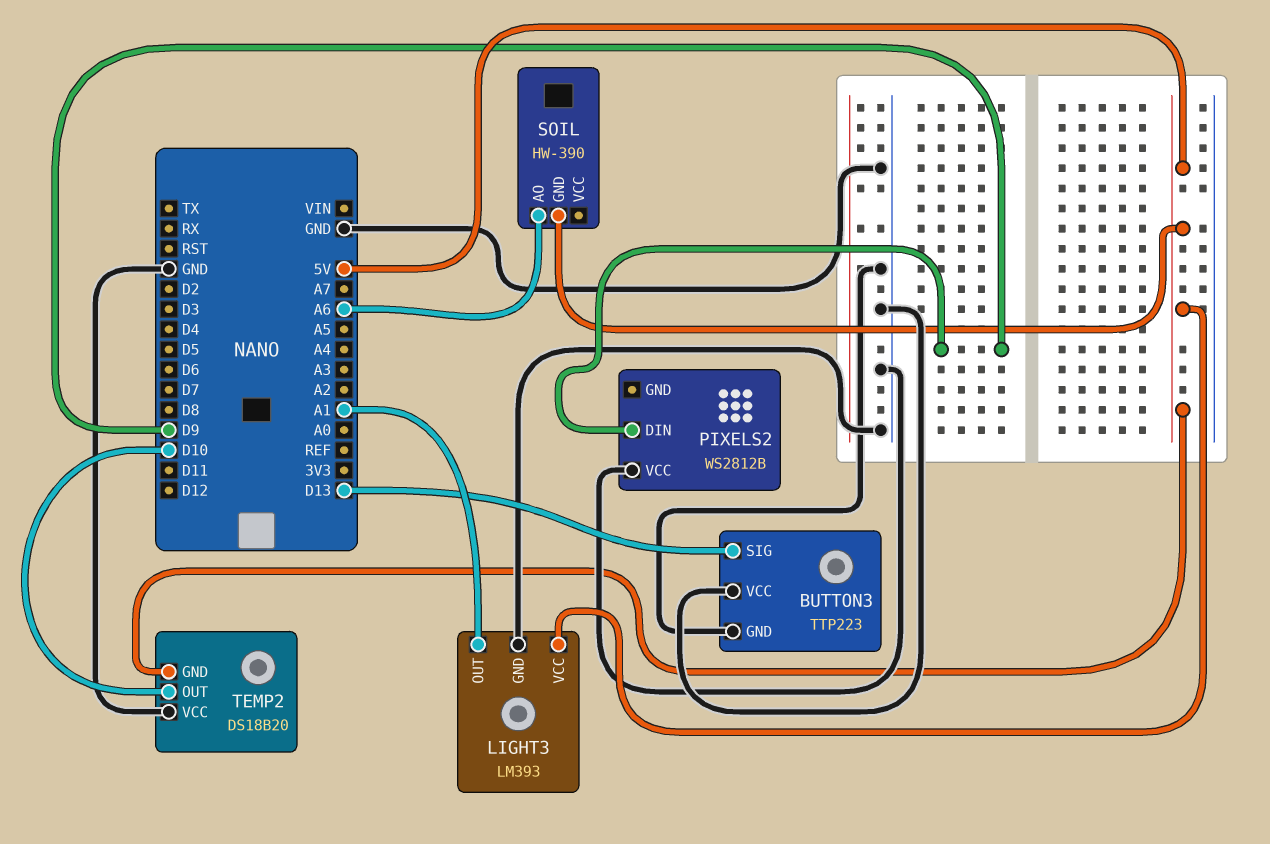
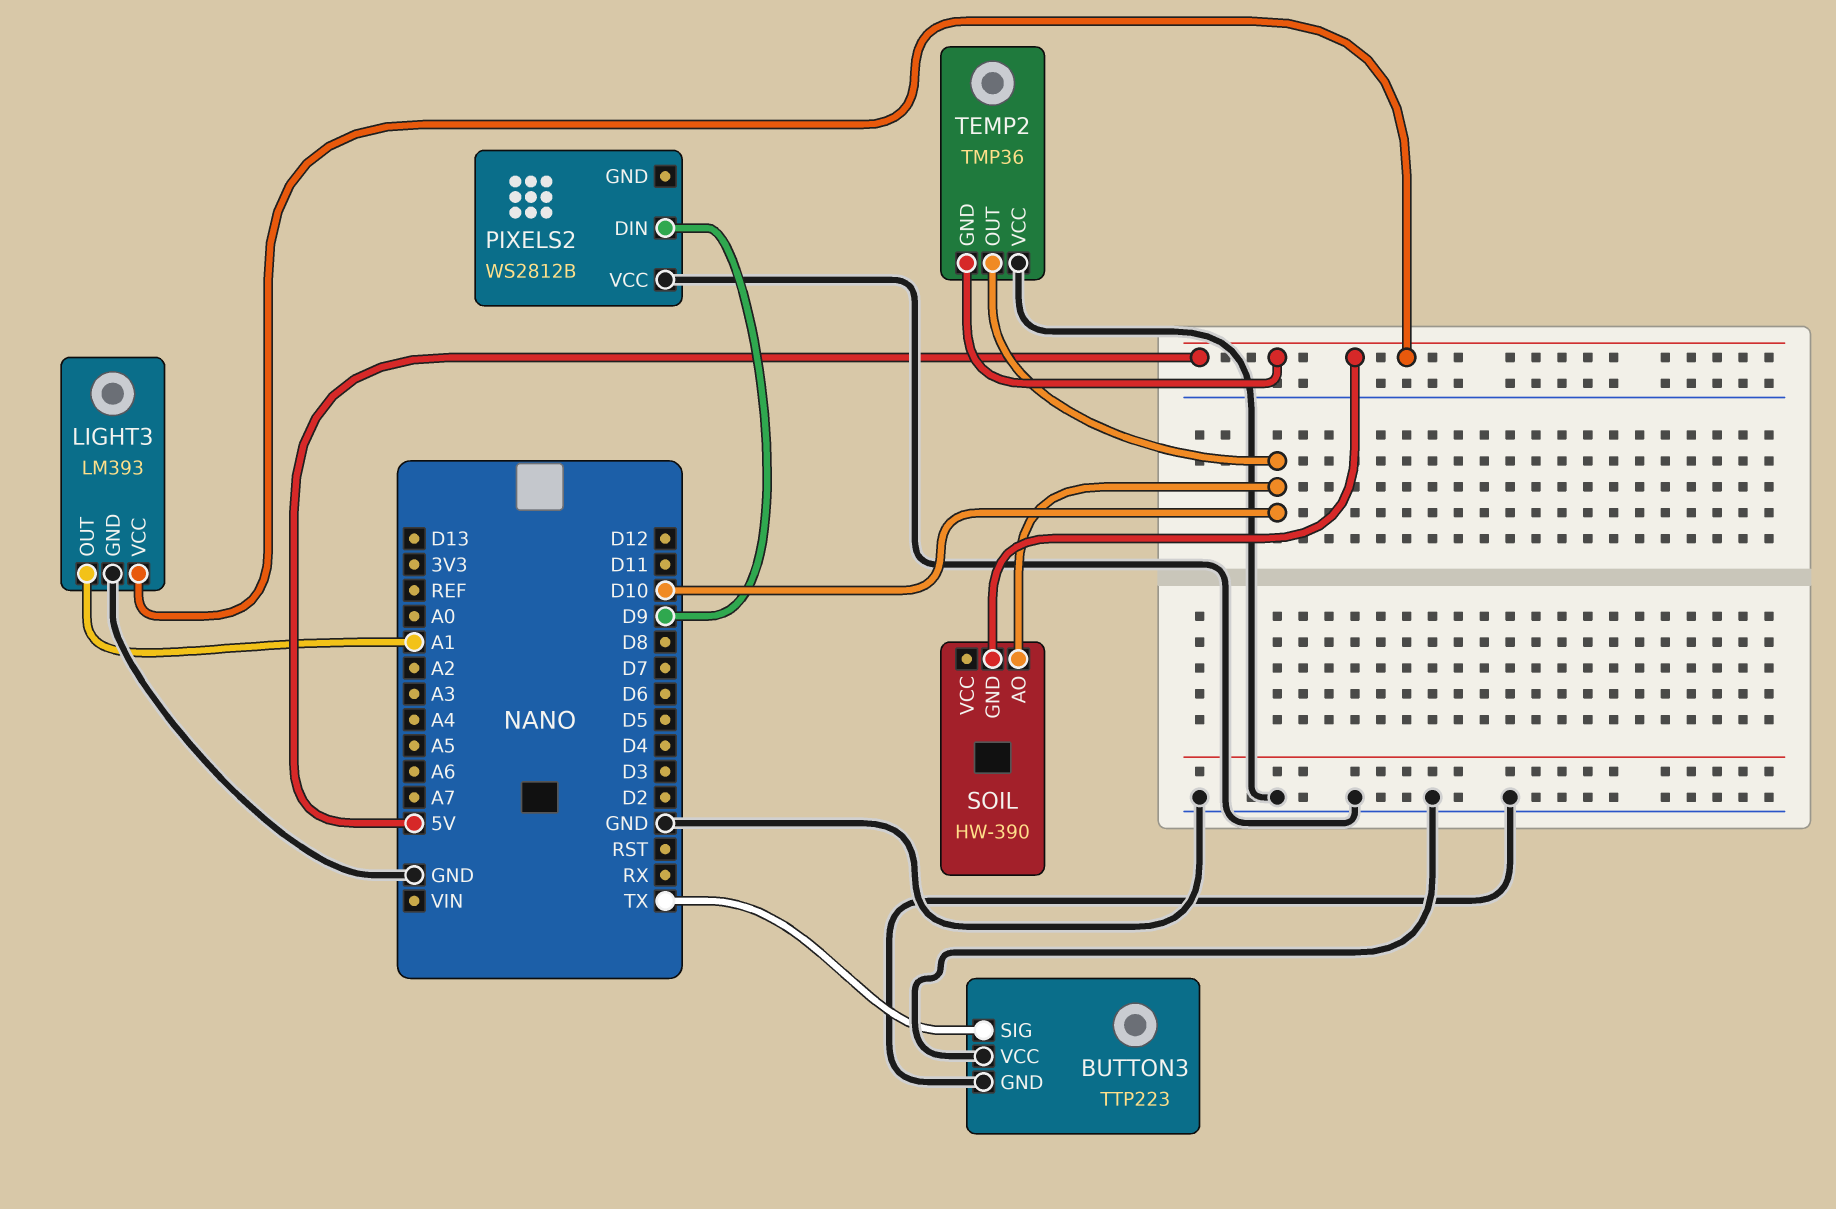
BUTTON3 pin SIG: D13 -> TX
SOIL pin AO: A6 -> D10
TEMP2: DS18B20 -> TMP36

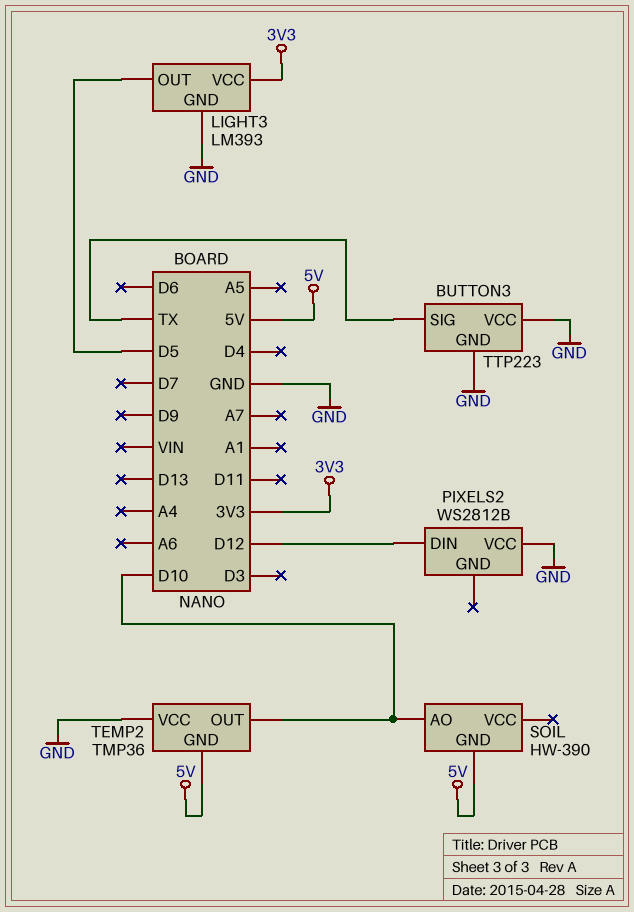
LIGHT3 pin OUT: A1 -> D5
LIGHT3 pin VCC: 5V -> 3V3
PIXELS2 pin DIN: D9 -> D12

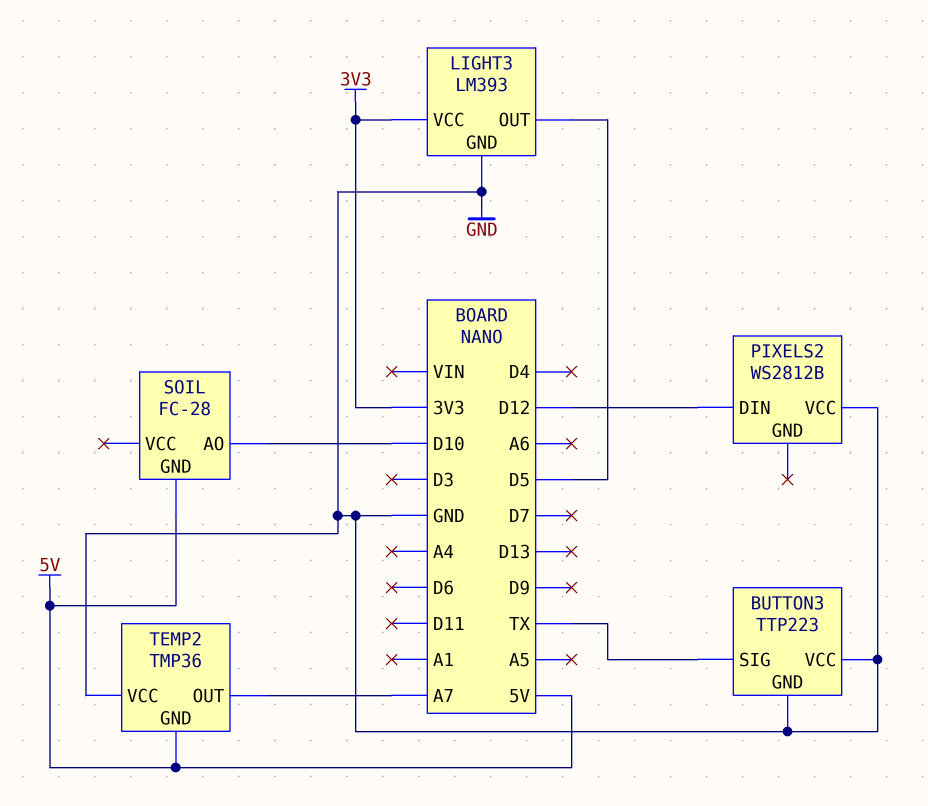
SOIL: HW-390 -> FC-28
TEMP2 pin OUT: D10 -> A7

